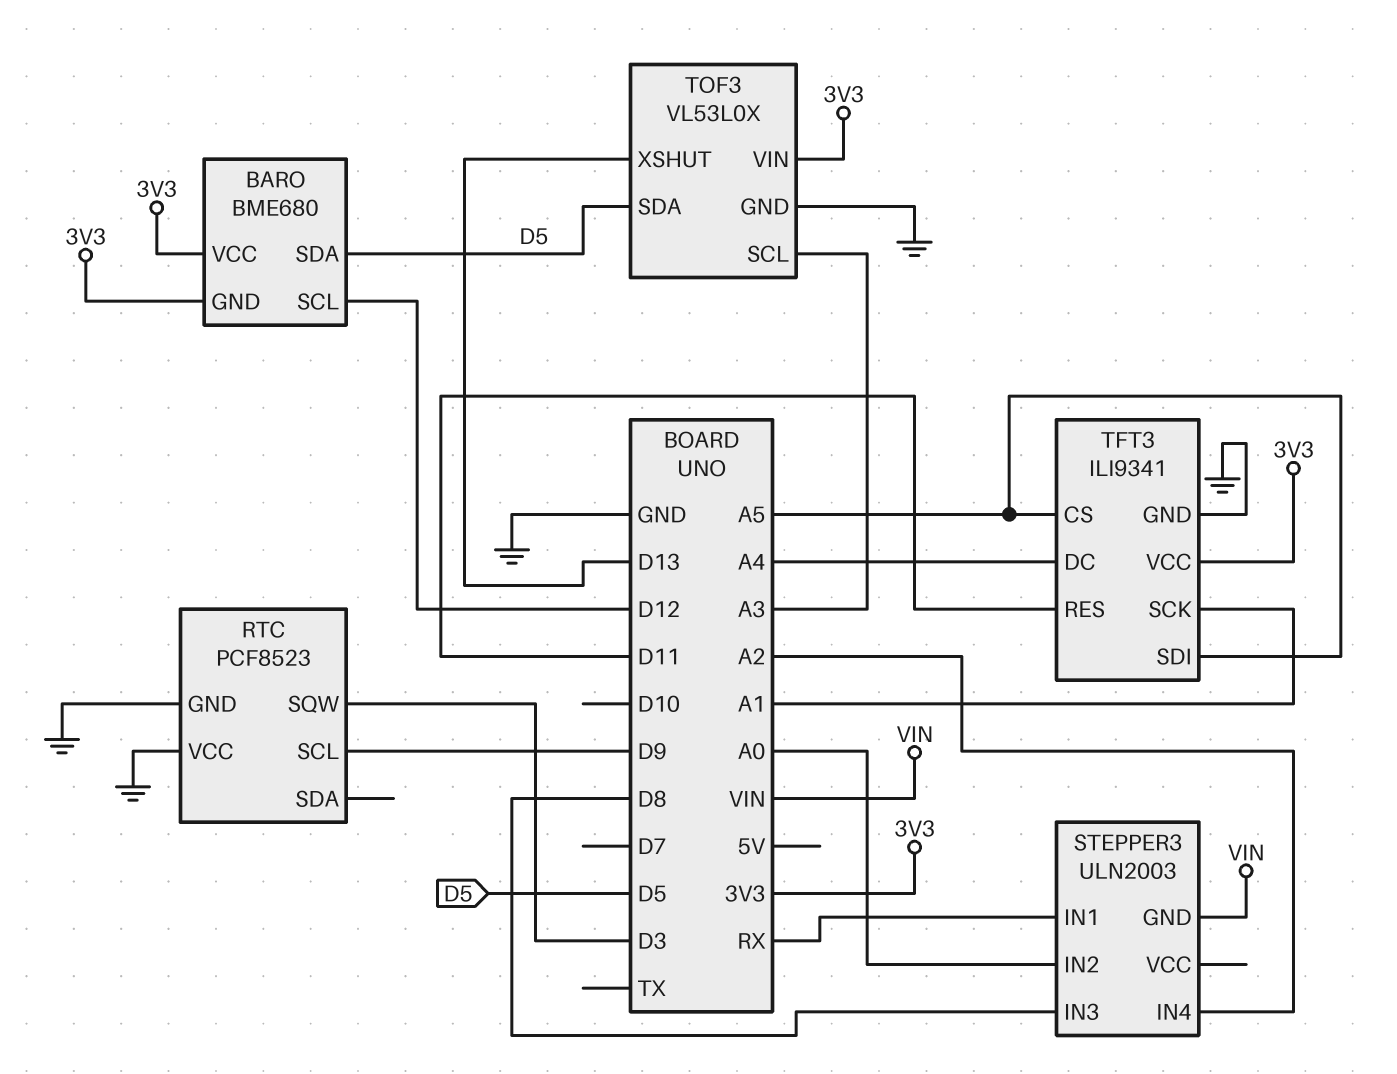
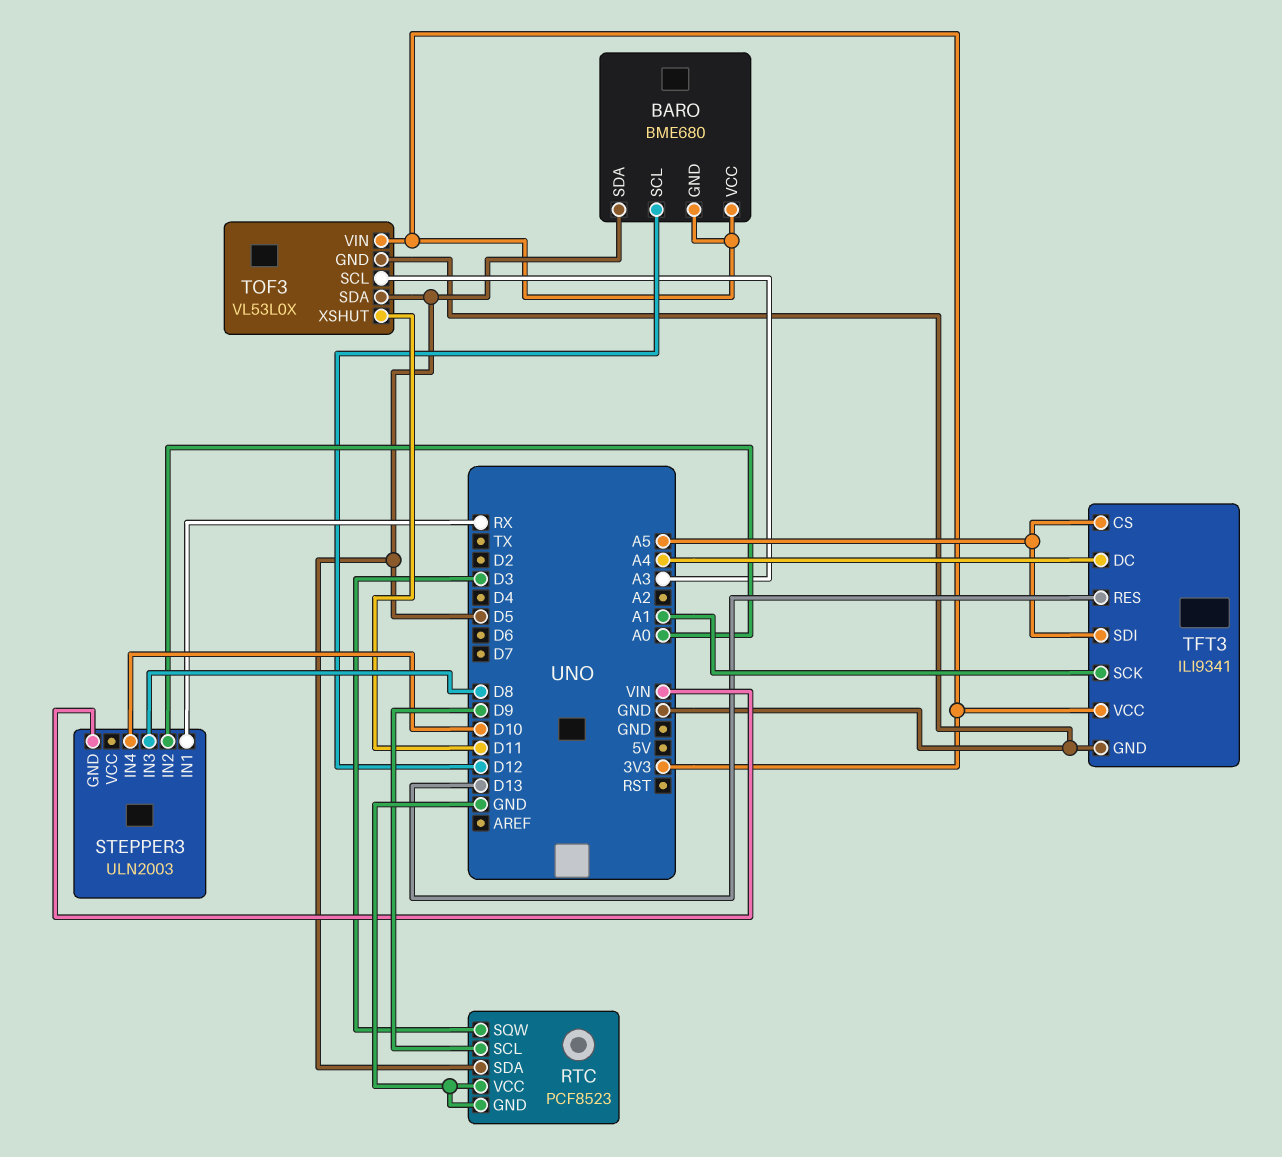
RTC pin SDA: none -> D5
STEPPER3 pin IN4: A2 -> D10
TFT3 pin RES: D11 -> D13
TOF3 pin XSHUT: D13 -> D11

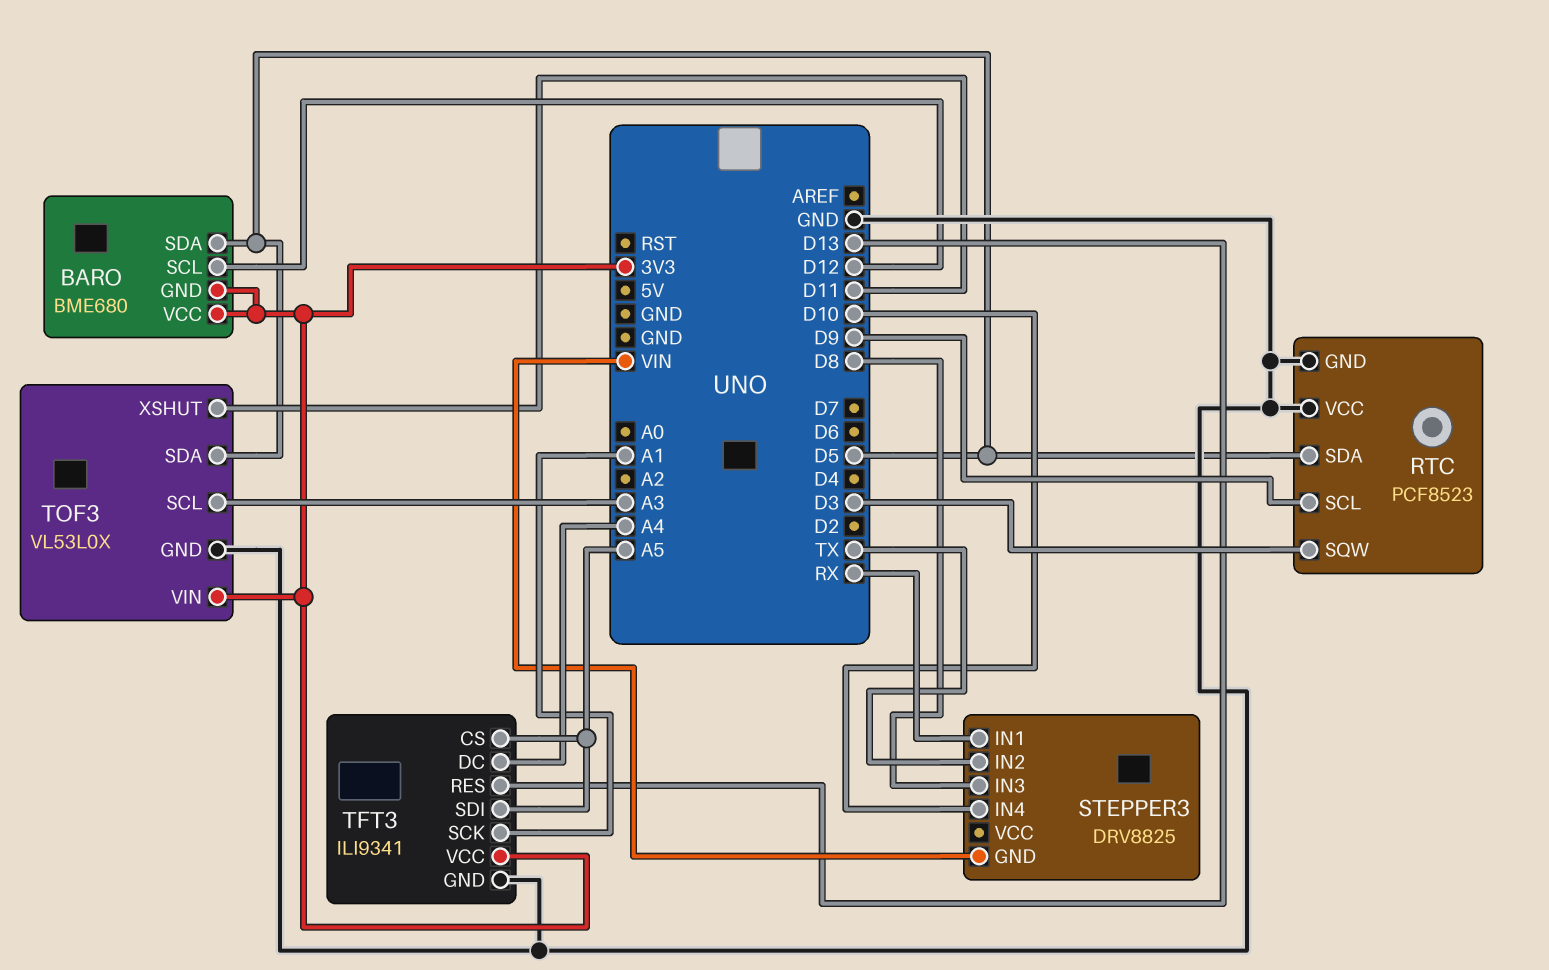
STEPPER3: ULN2003 -> DRV8825
STEPPER3 pin IN2: A0 -> TX

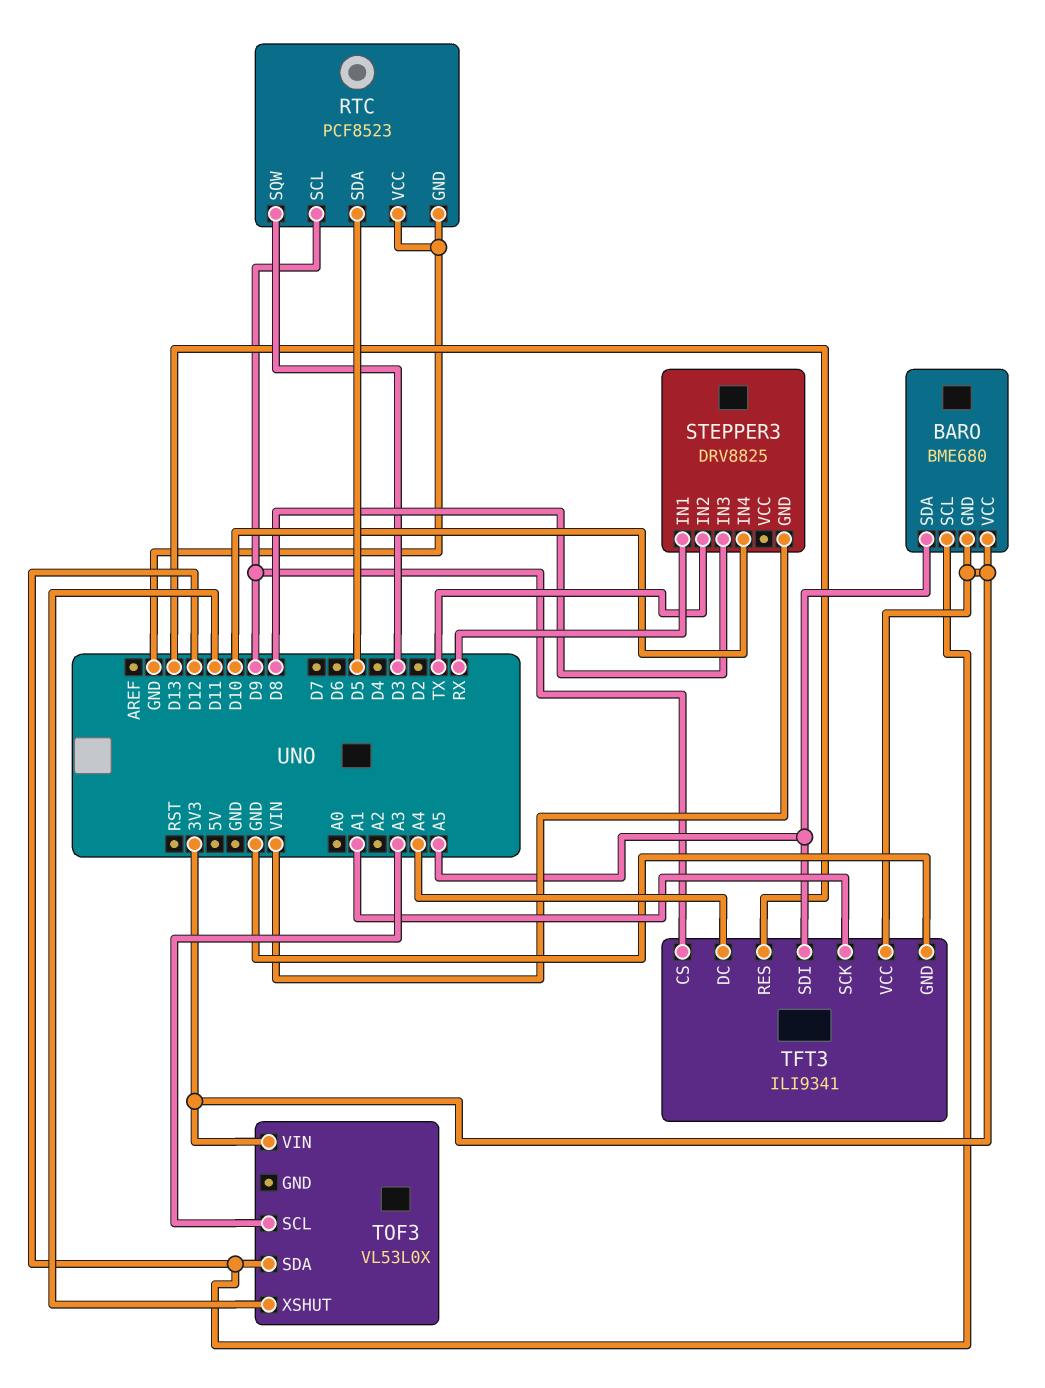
BARO pin SDA: D5 -> A5
TFT3 pin CS: A5 -> D9
TOF3 pin GND: GND -> none
TOF3 pin SDA: D5 -> D12

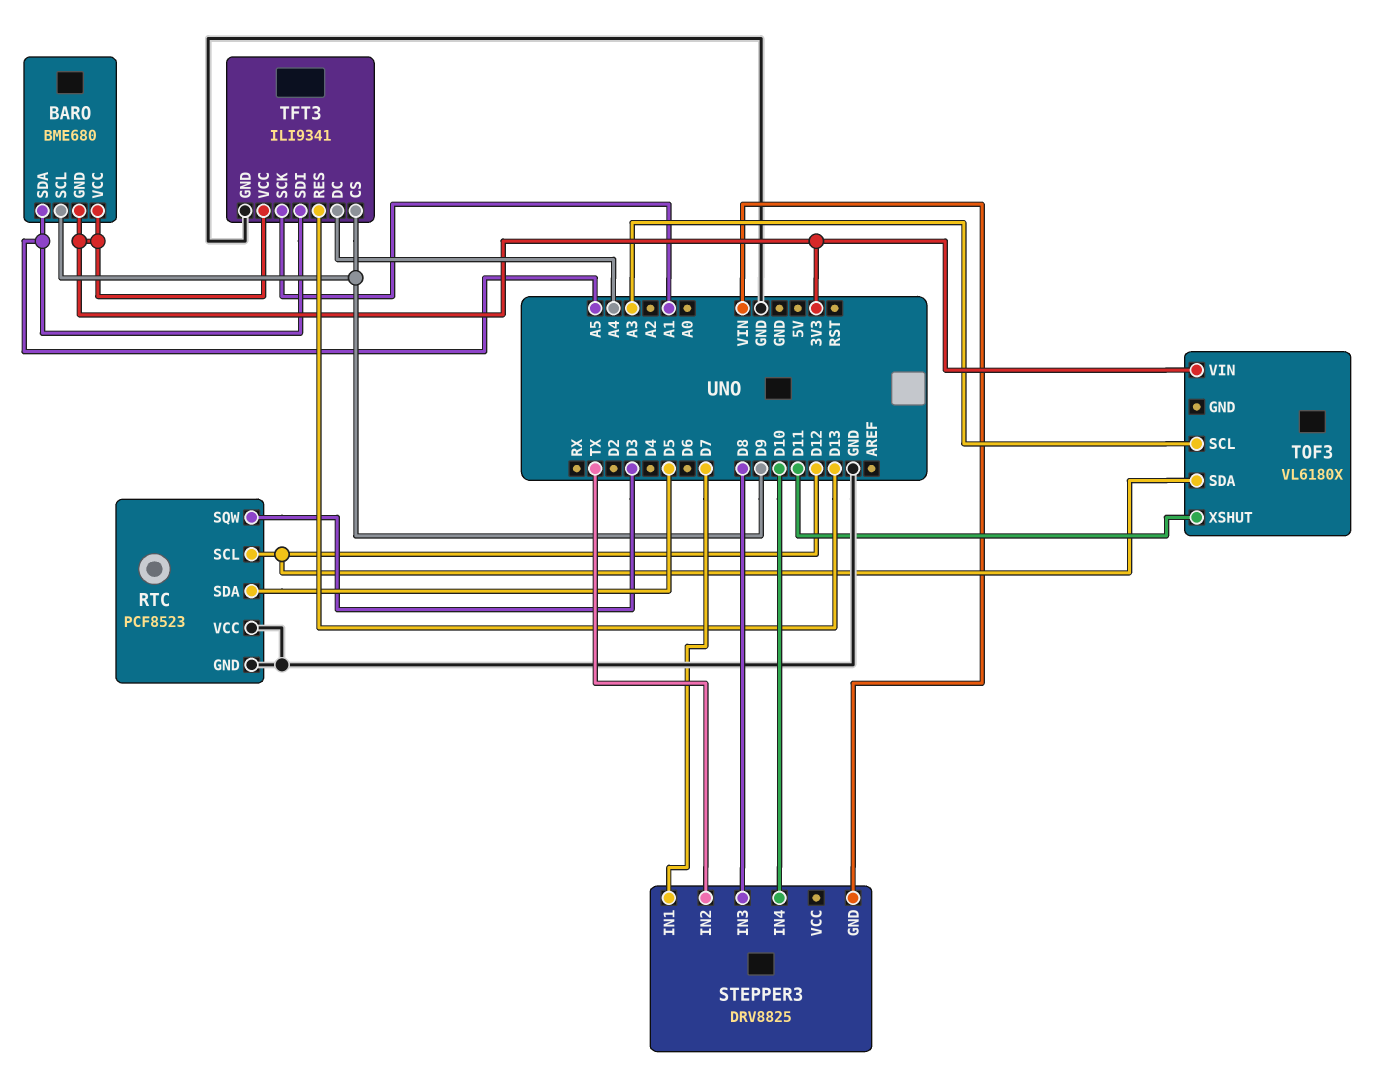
BARO pin SCL: D12 -> D9
RTC pin SCL: D9 -> D12
STEPPER3 pin IN1: RX -> D7
TOF3: VL53L0X -> VL6180X

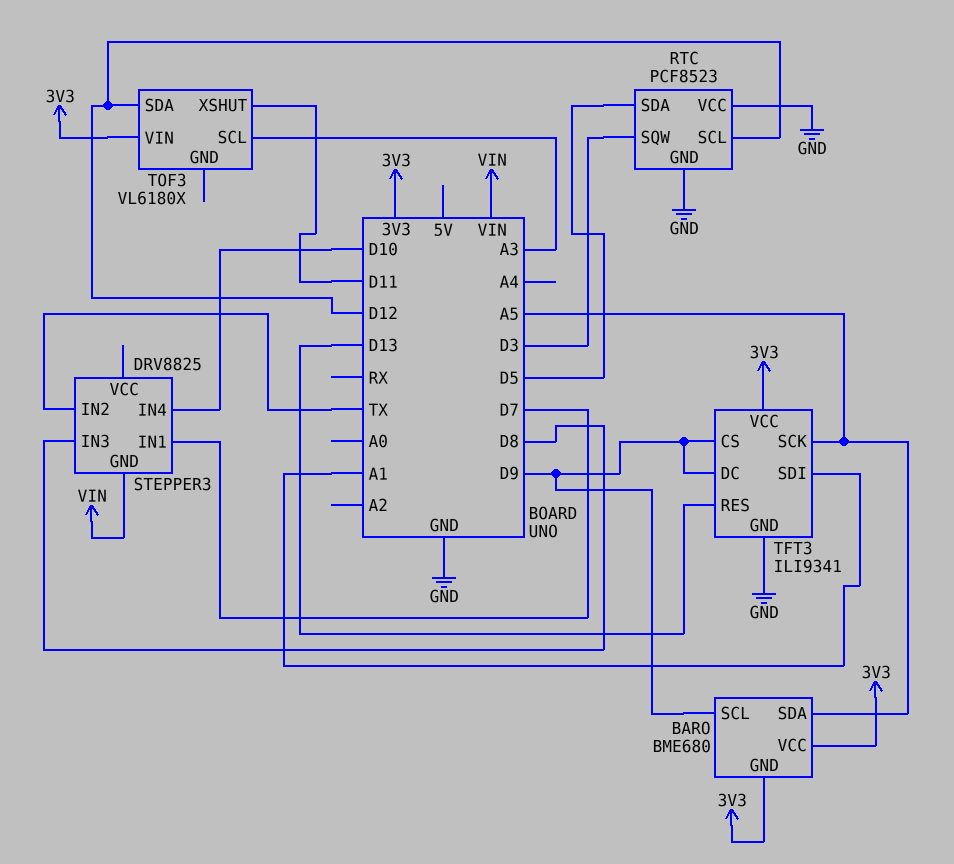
TFT3 pin DC: A4 -> D9
TFT3 pin SCK: A1 -> A5
TFT3 pin SDI: A5 -> A1

